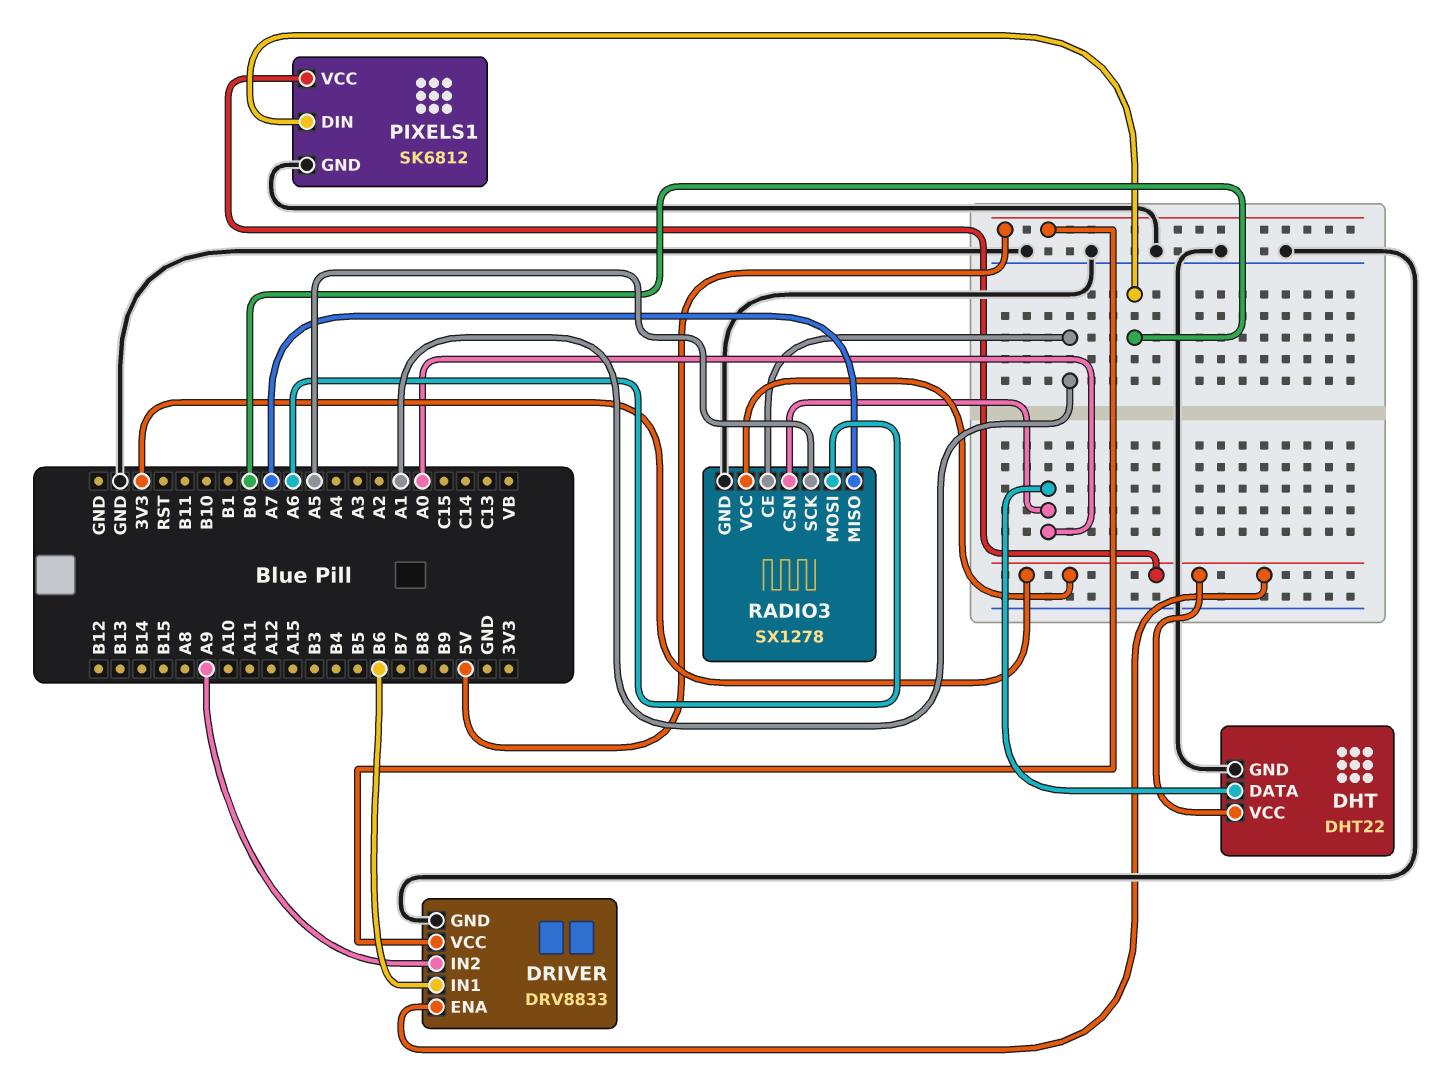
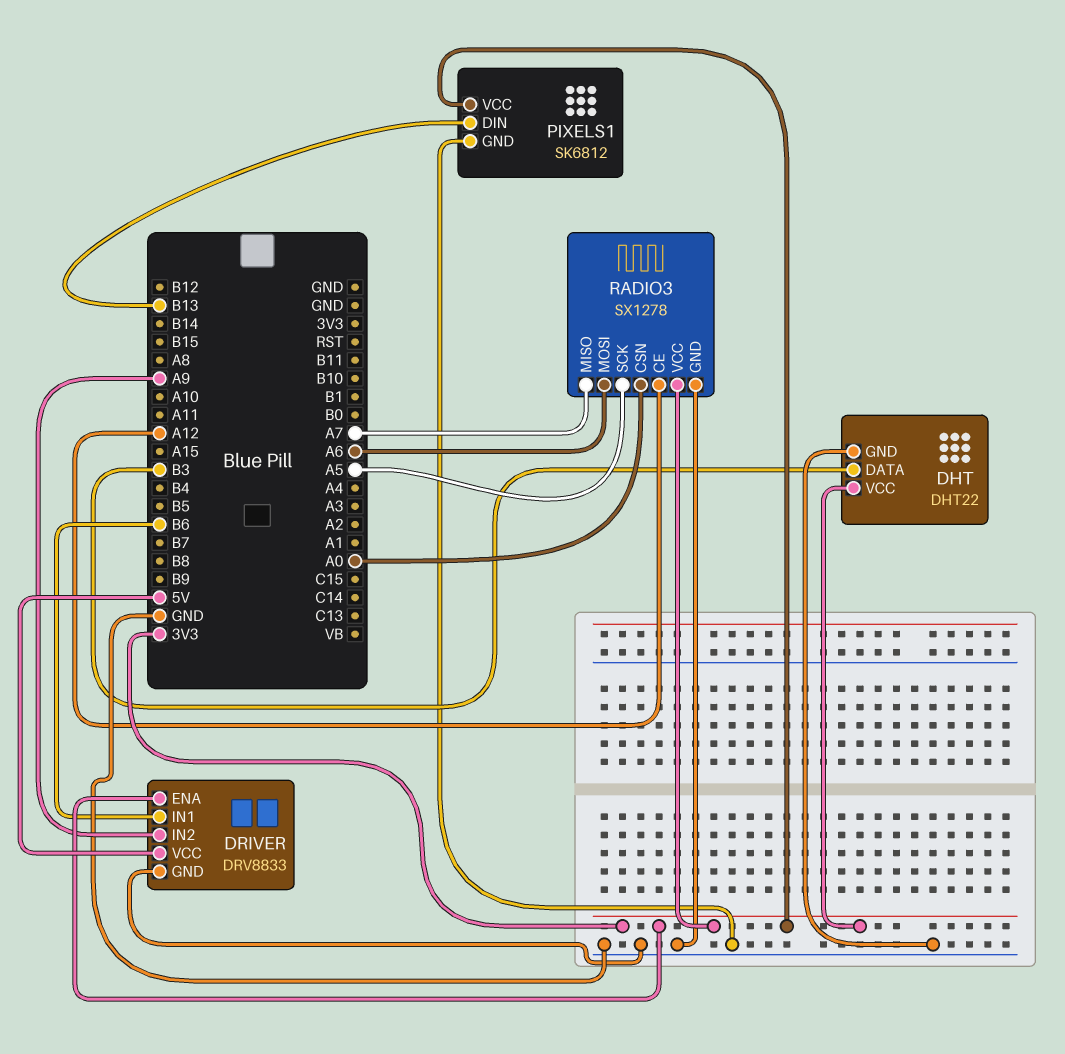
DHT pin DATA: A0 -> B3
PIXELS1 pin DIN: B0 -> B13
RADIO3 pin CE: A1 -> A12

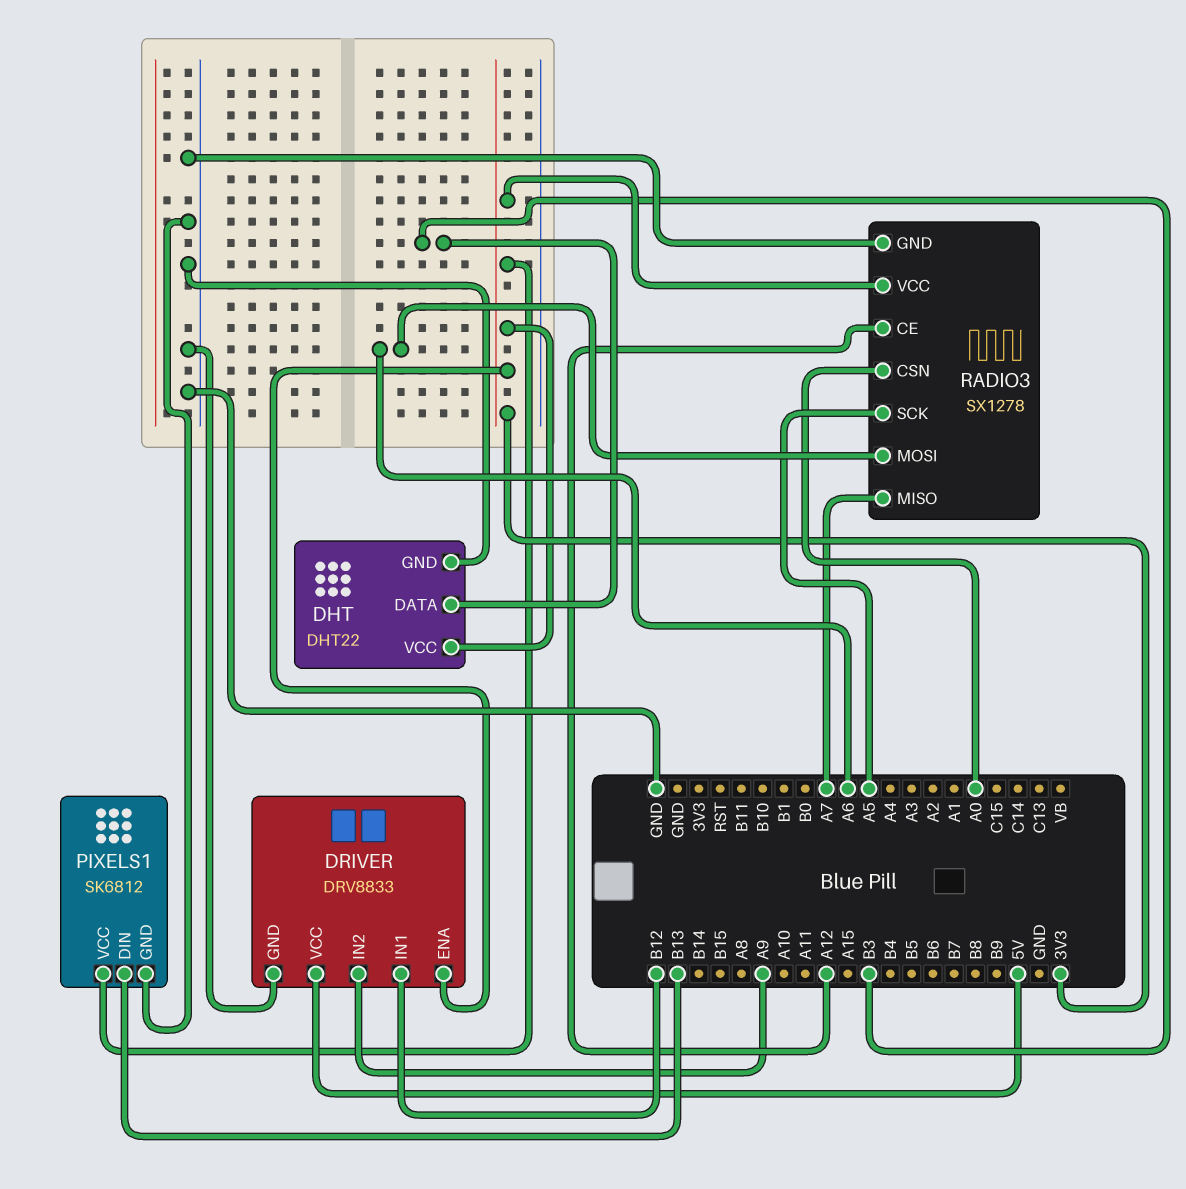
DRIVER pin IN1: B6 -> B12

